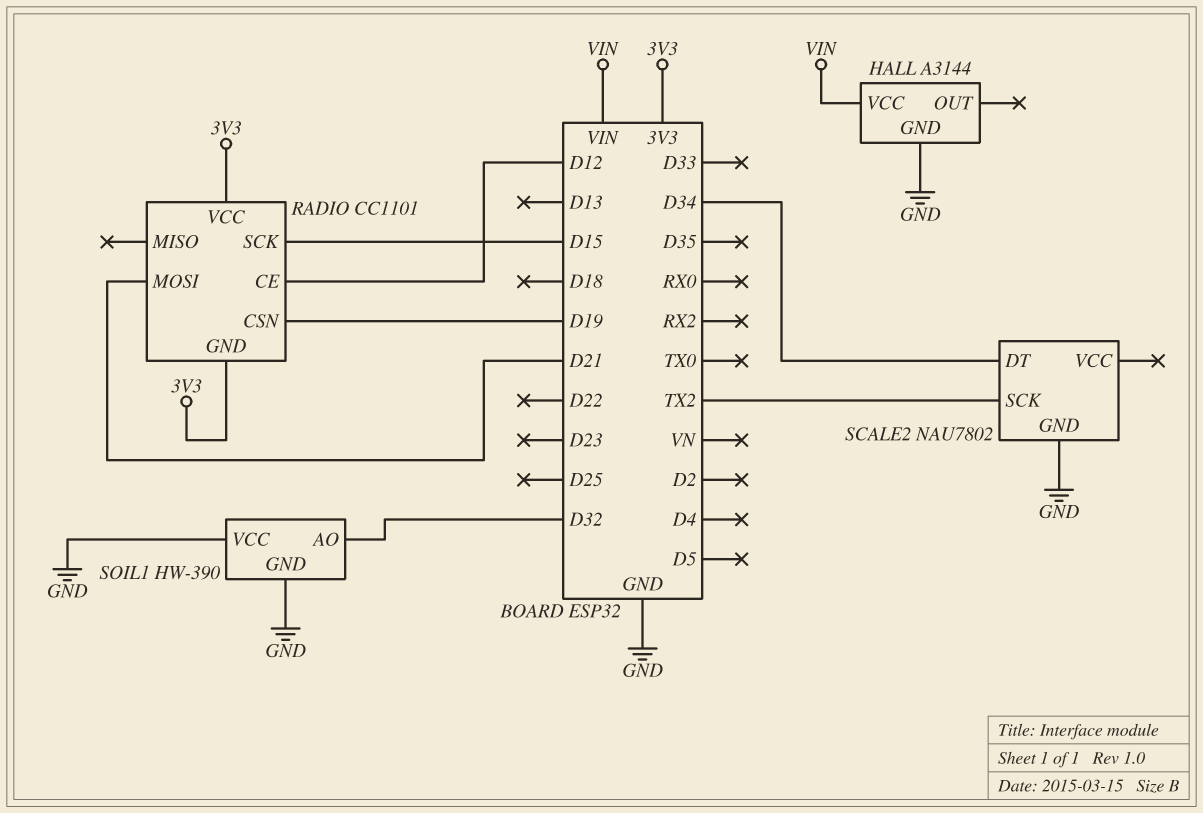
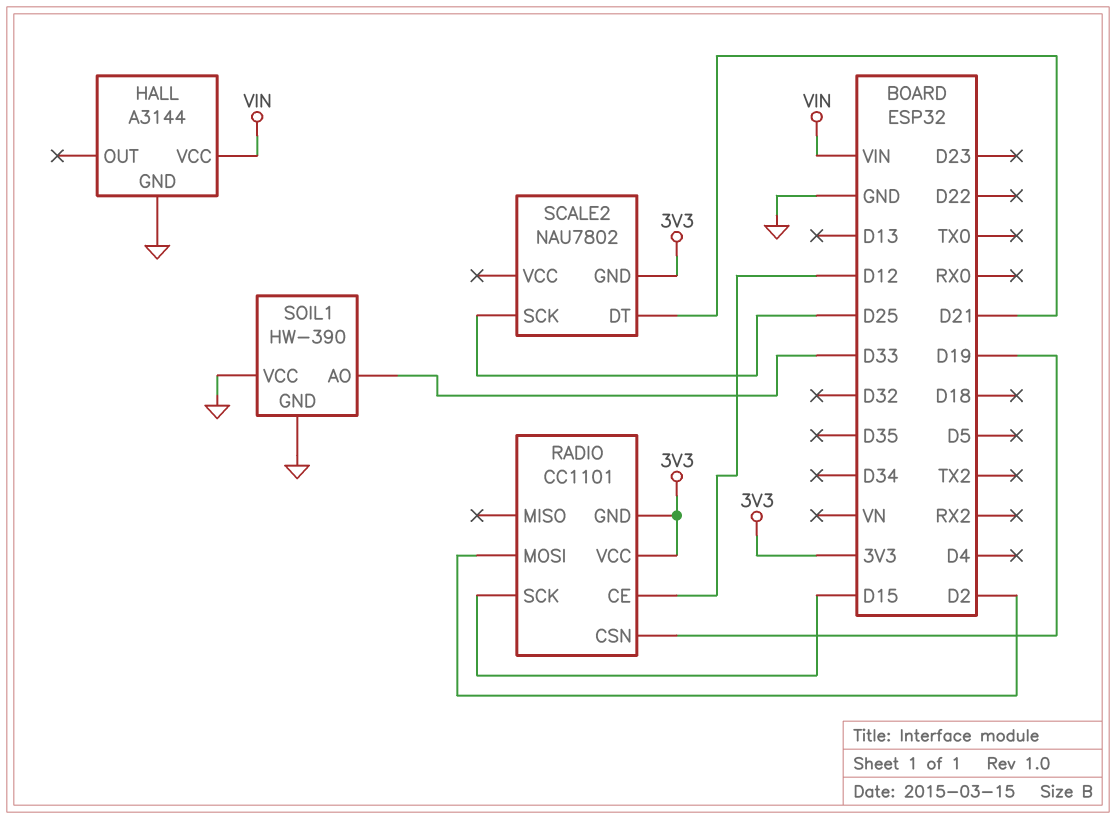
RADIO pin MOSI: D21 -> D2
SCALE2 pin DT: D34 -> D21
SCALE2 pin GND: GND -> 3V3
SCALE2 pin SCK: TX2 -> D25
SOIL1 pin AO: D32 -> D33

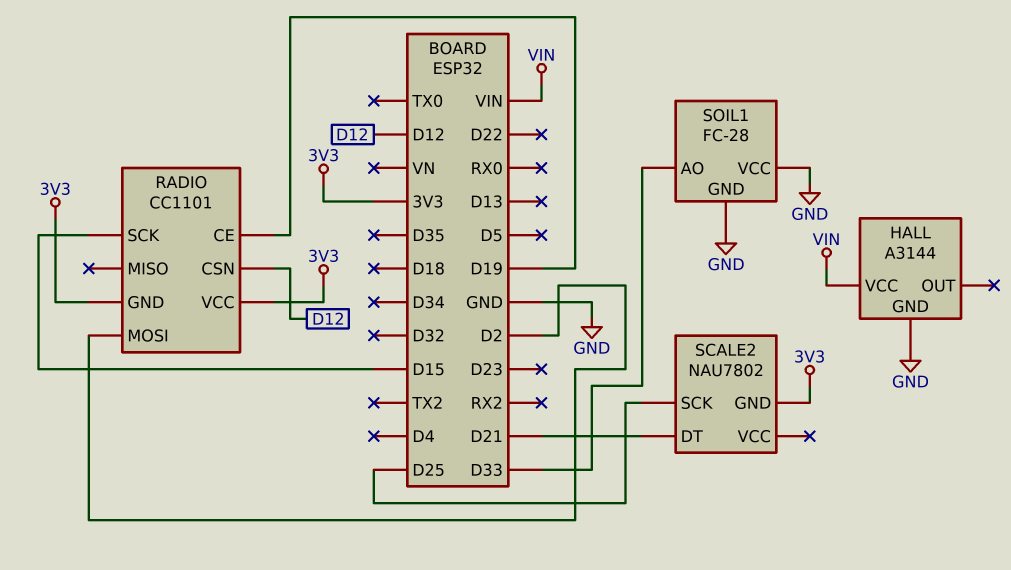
RADIO pin CE: D12 -> D19
RADIO pin CSN: D19 -> D12
SOIL1: HW-390 -> FC-28

